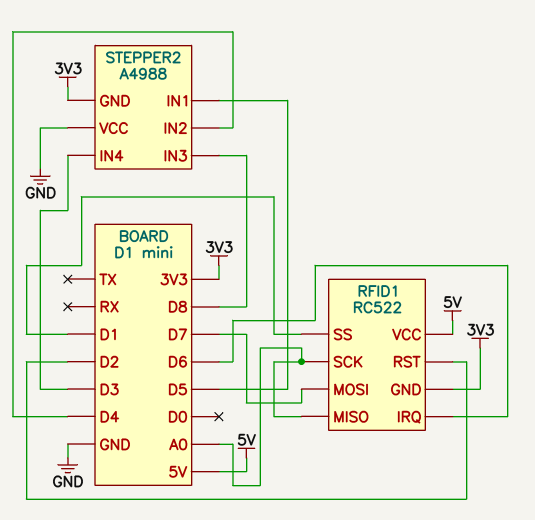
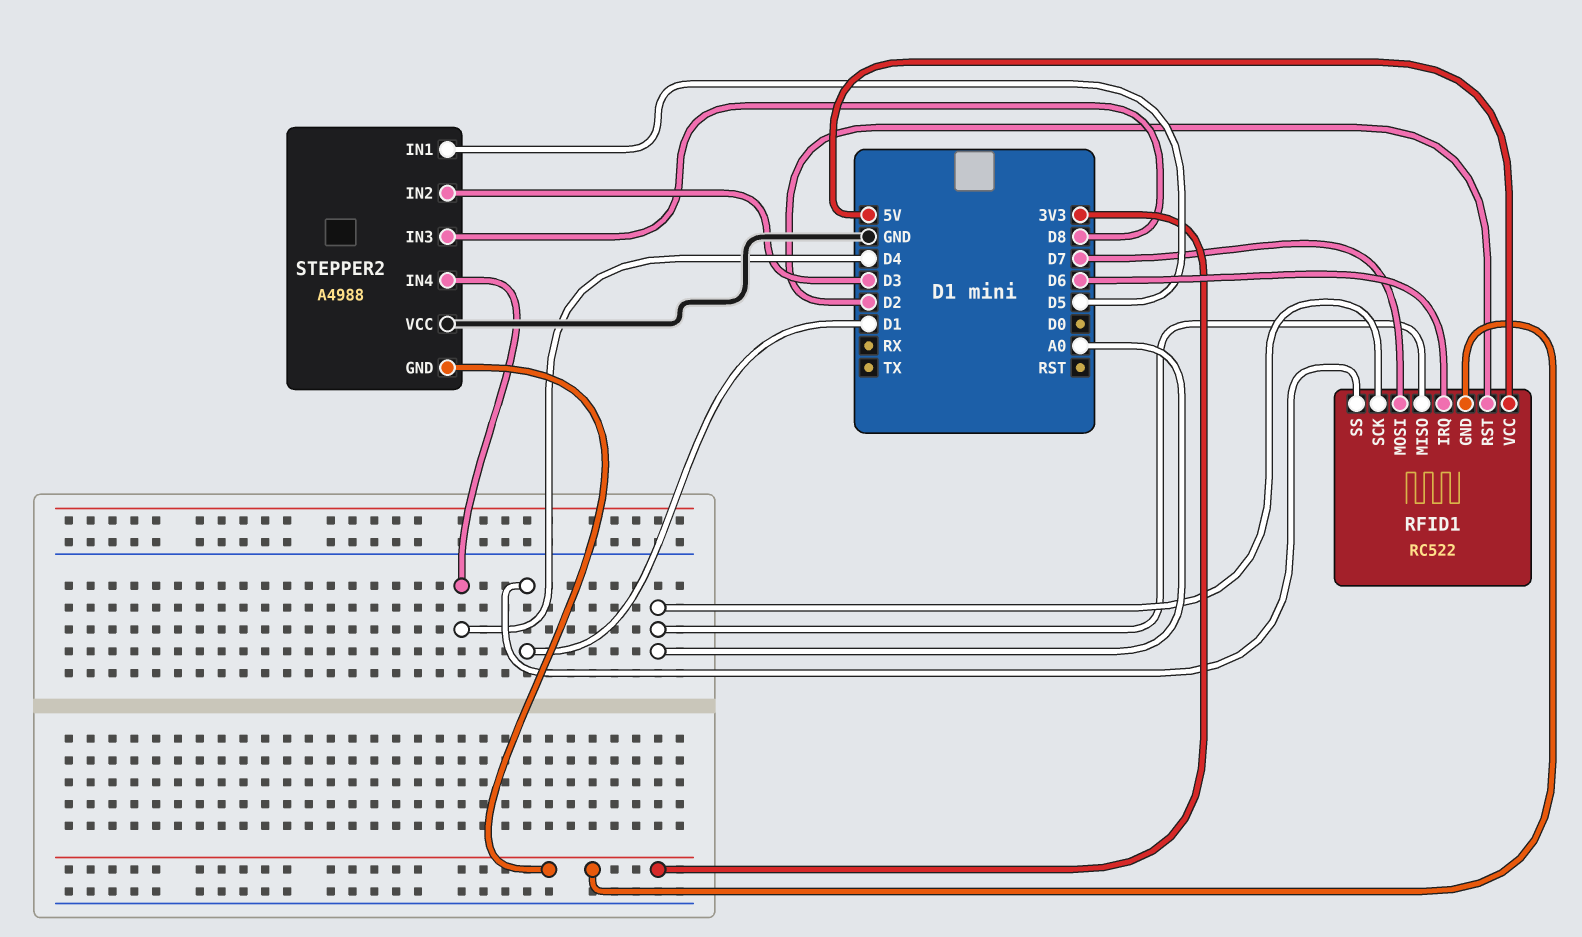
STEPPER2 pin IN2: D4 -> D3
STEPPER2 pin IN4: D3 -> D4

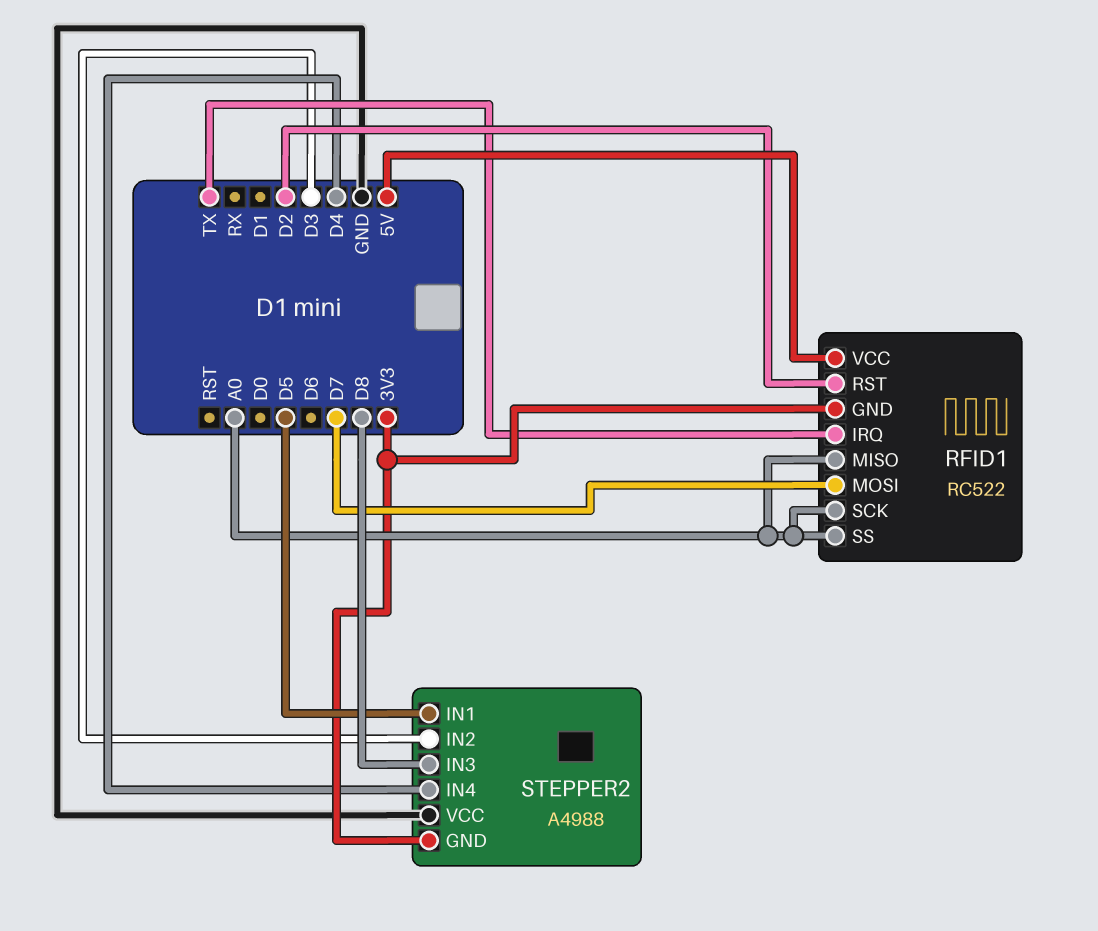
RFID1 pin IRQ: D6 -> TX
RFID1 pin SS: D1 -> A0

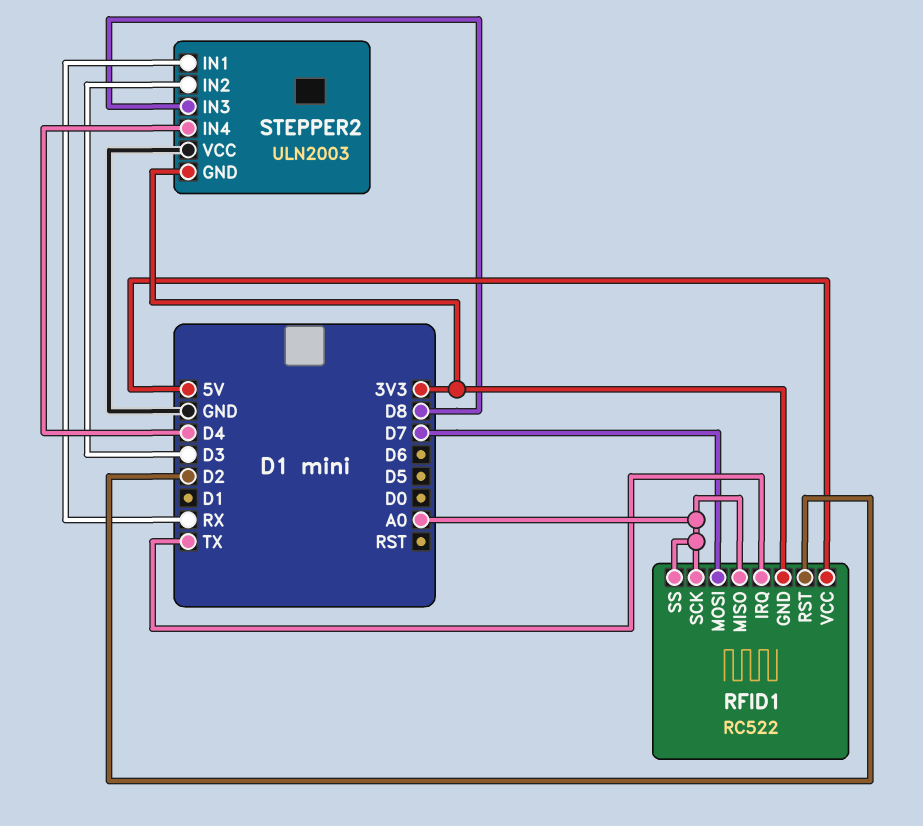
STEPPER2: A4988 -> ULN2003
STEPPER2 pin IN1: D5 -> RX

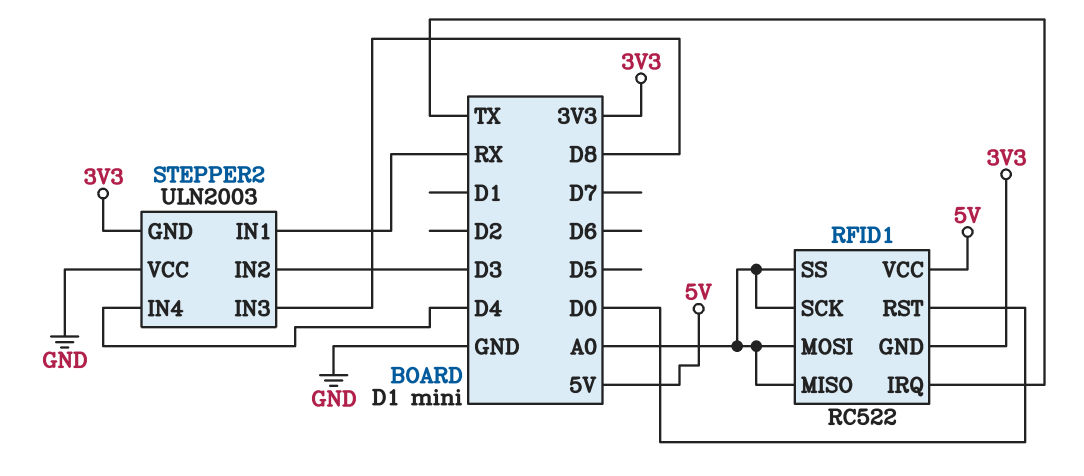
RFID1 pin MOSI: D7 -> A0
RFID1 pin RST: D2 -> D0

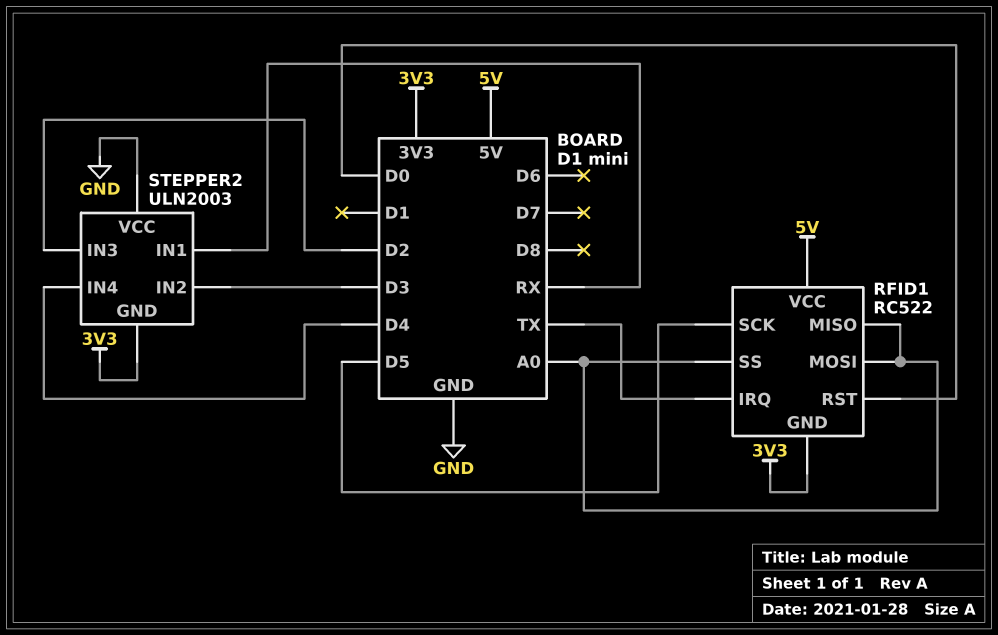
RFID1 pin SCK: A0 -> D5
STEPPER2 pin IN3: D8 -> D2

